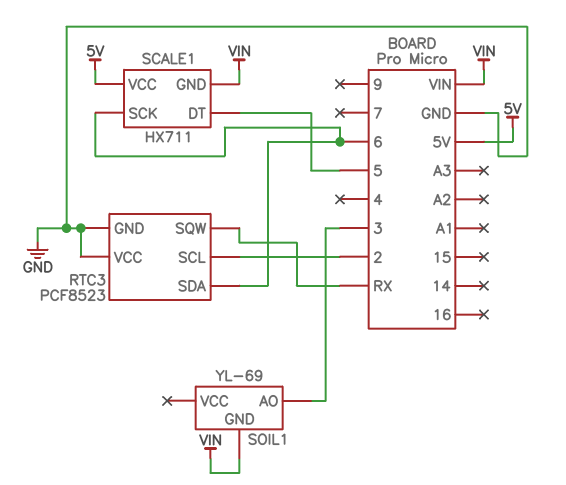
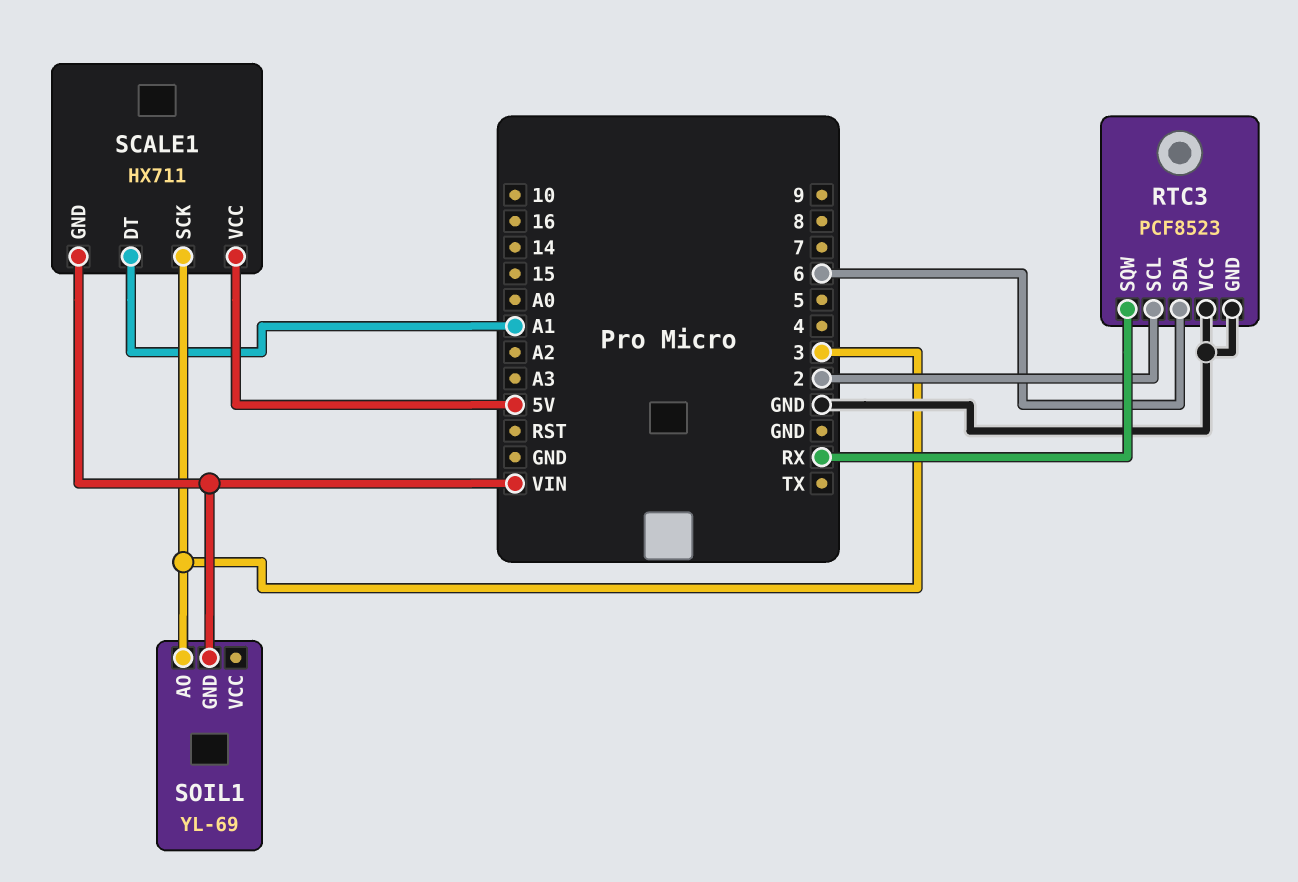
SCALE1 pin DT: 5 -> A1
SCALE1 pin SCK: 6 -> 3

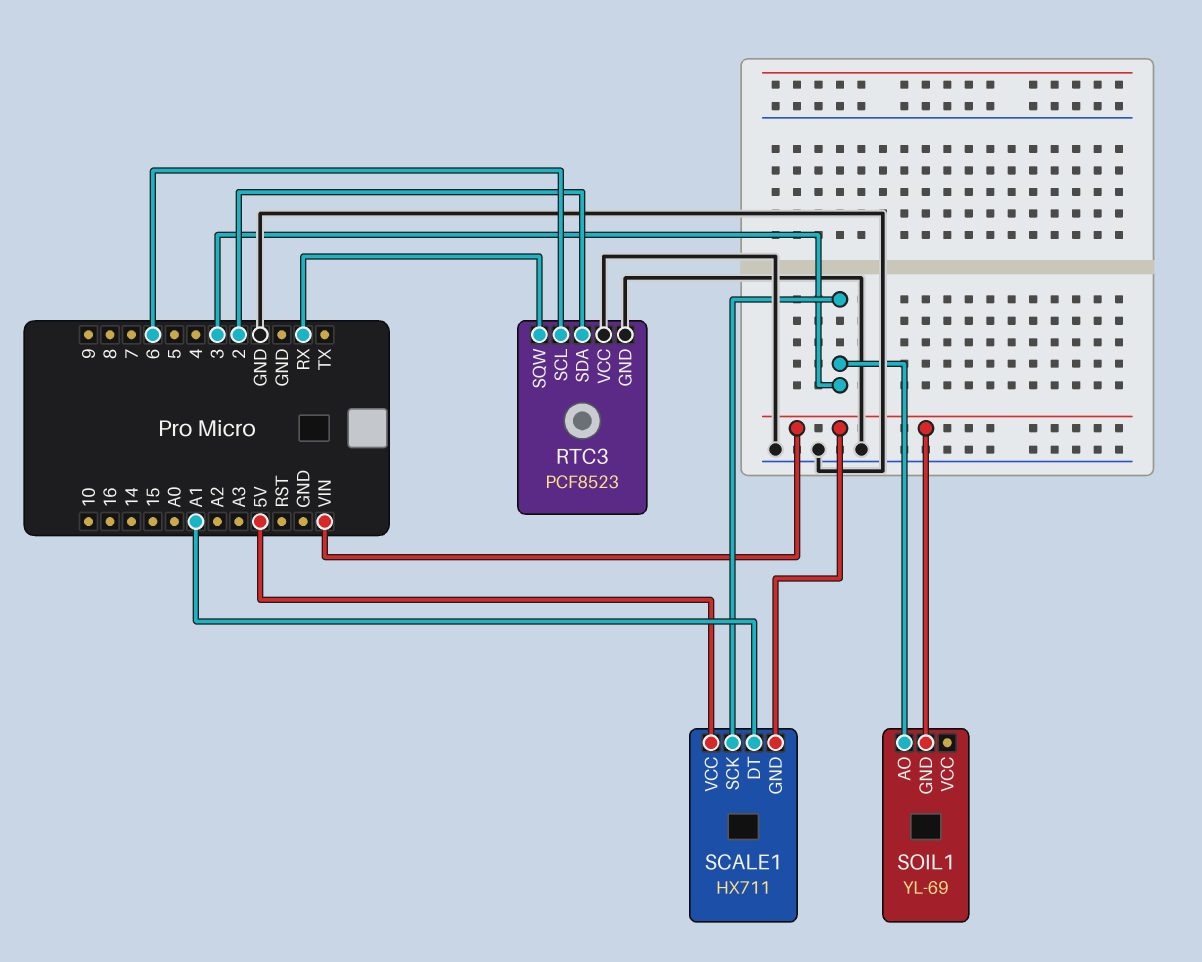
RTC3 pin SCL: 2 -> 6
RTC3 pin SDA: 6 -> 2

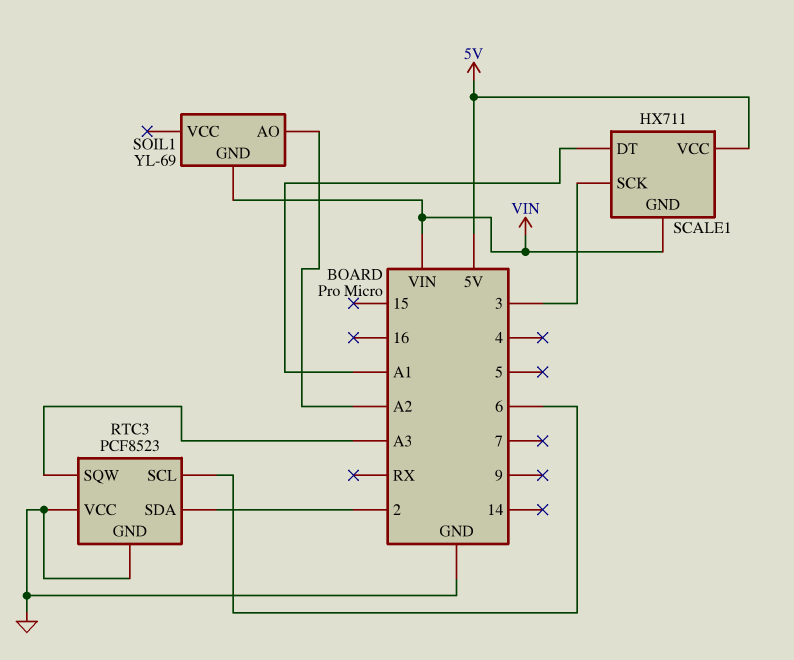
RTC3 pin SQW: RX -> A3
SOIL1 pin AO: 3 -> A2

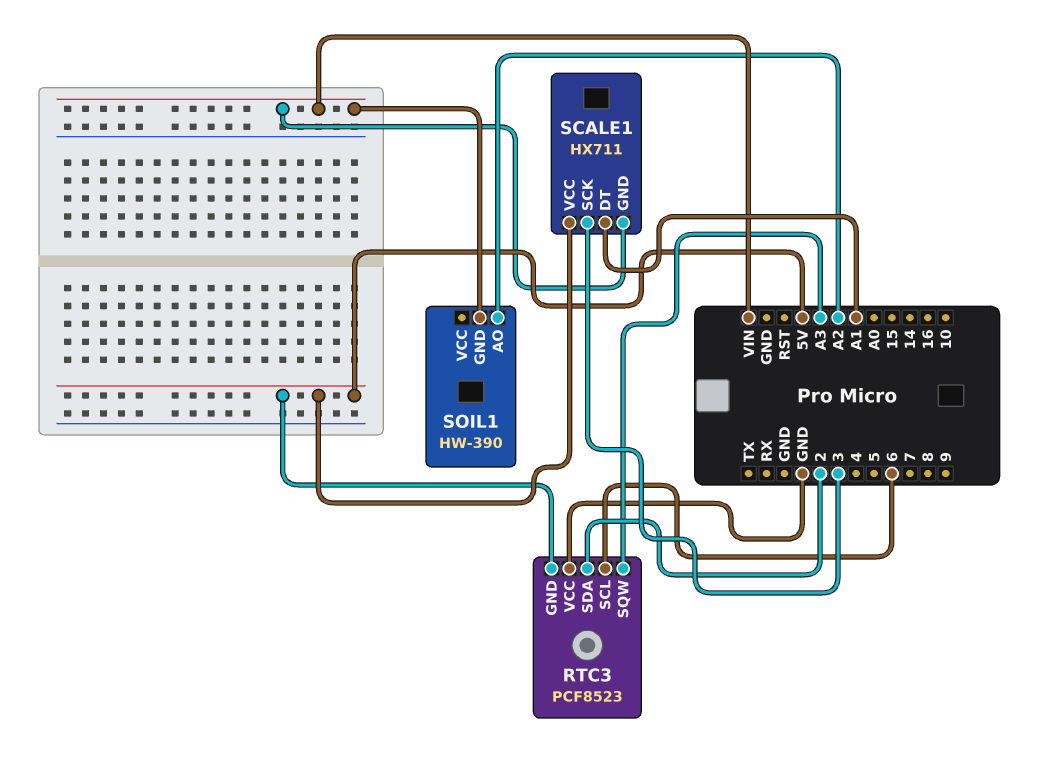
RTC3 pin GND: GND -> 5V
SOIL1: YL-69 -> HW-390

